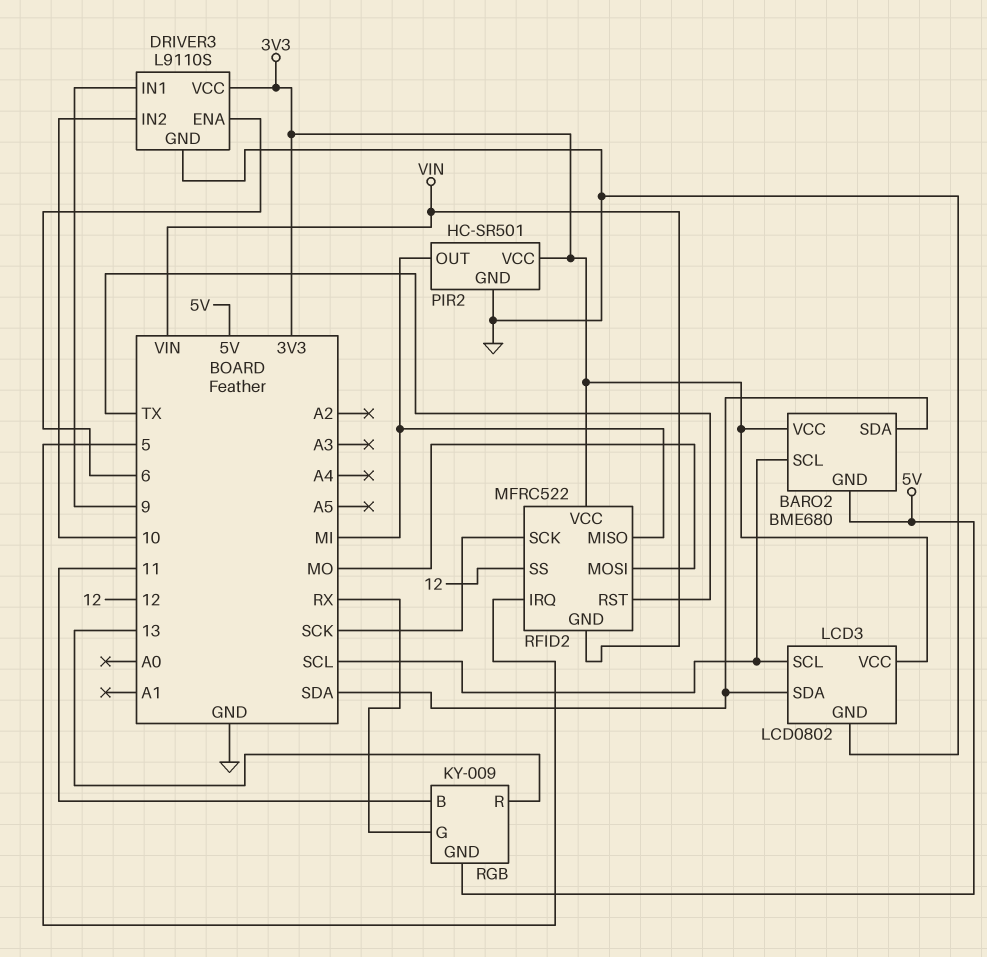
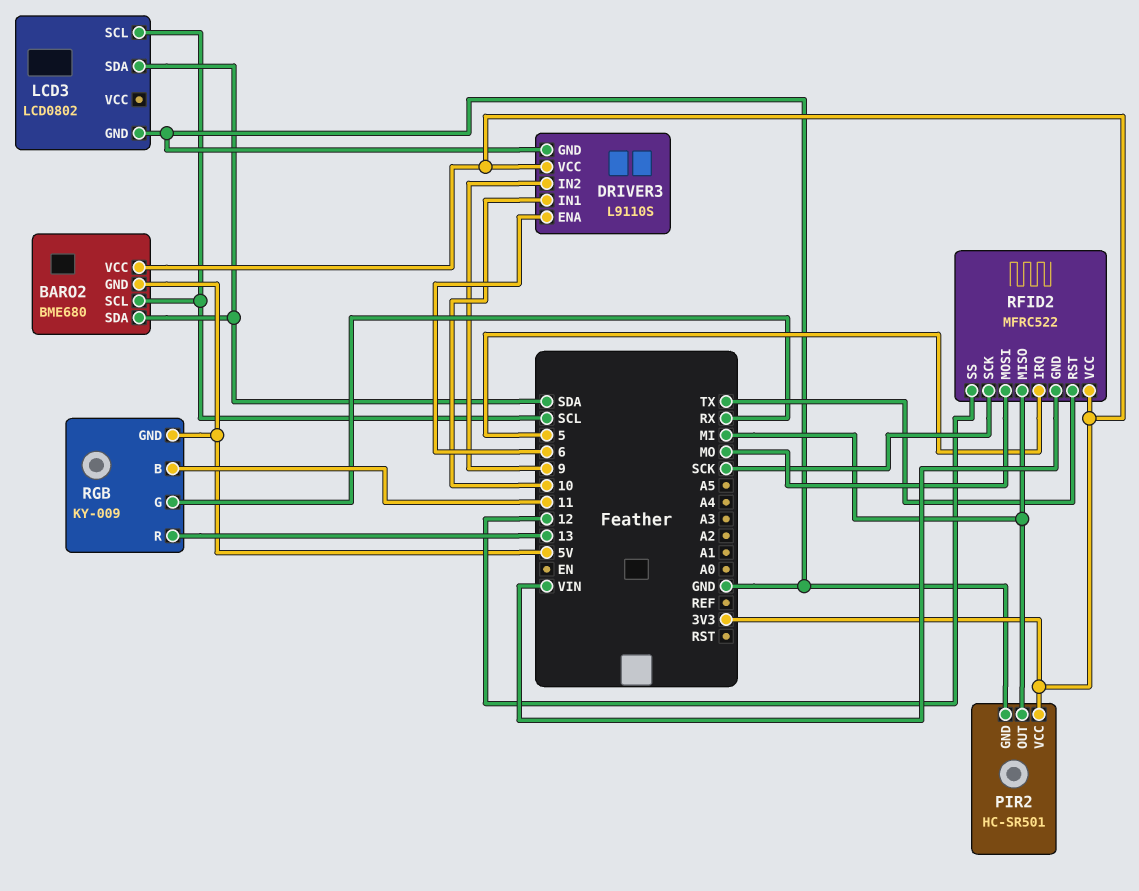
DRIVER3 pin IN1: 9 -> 10
DRIVER3 pin IN2: 10 -> 9
LCD3 pin VCC: 3V3 -> none

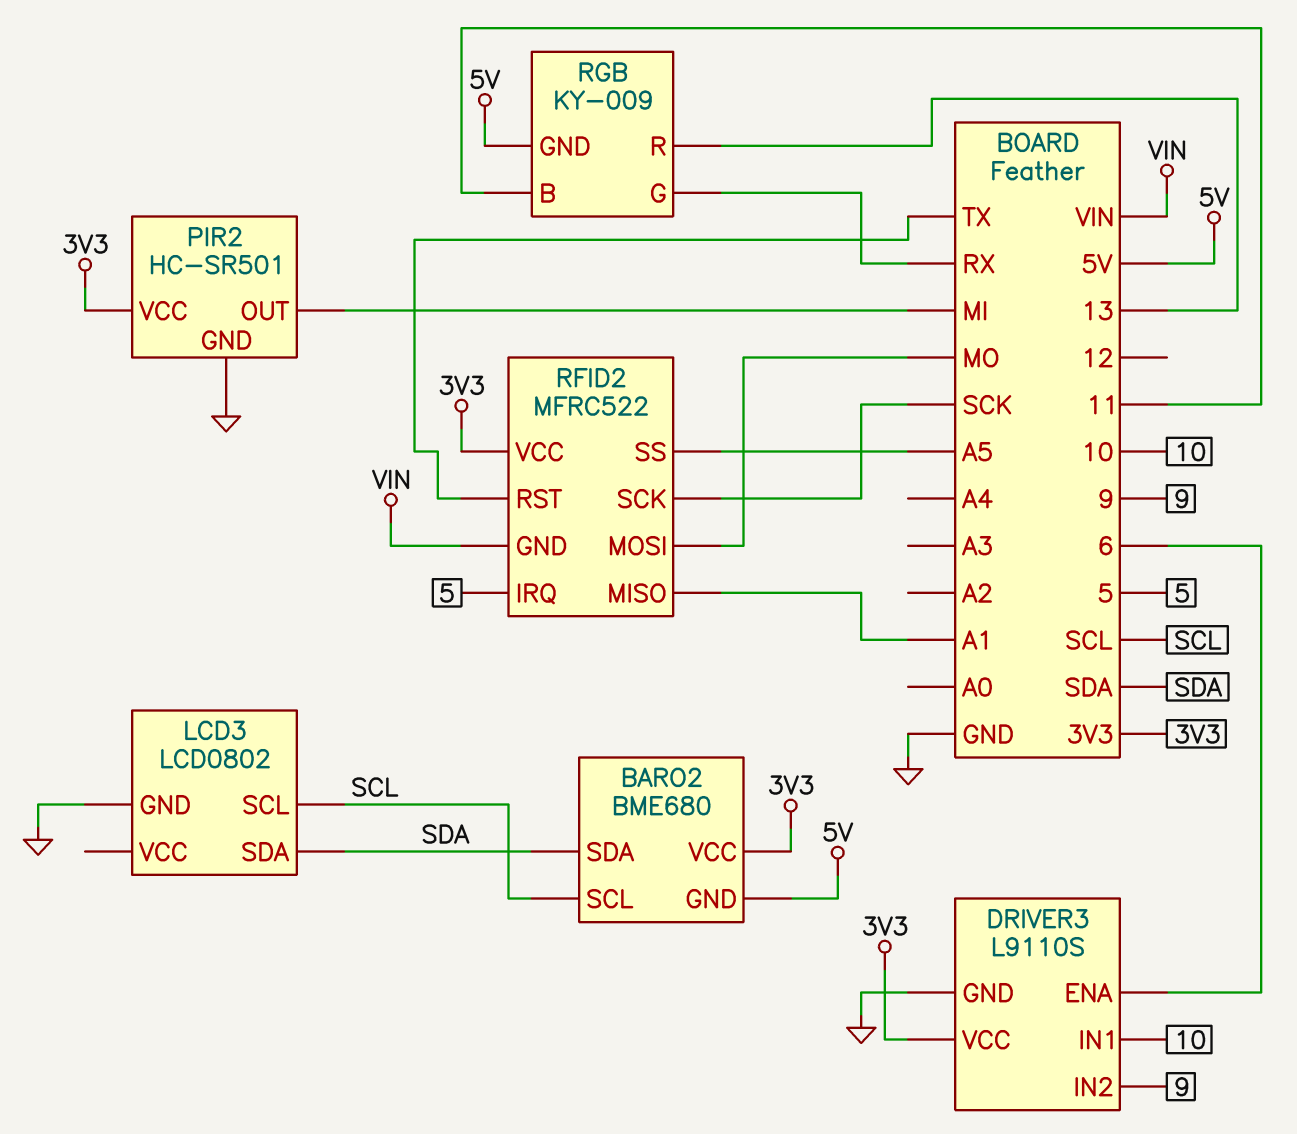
RFID2 pin MISO: MI -> A1
RFID2 pin SS: 12 -> A5

